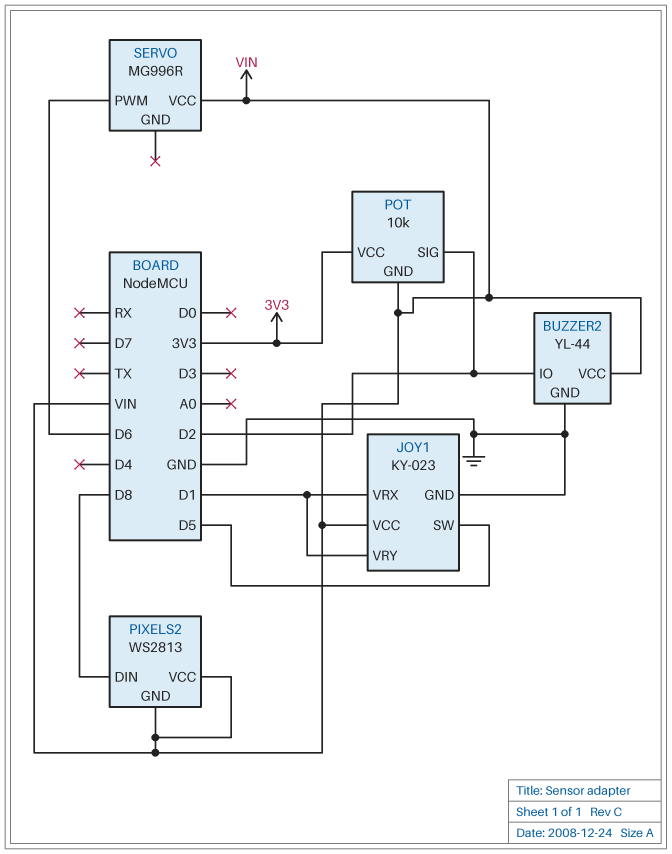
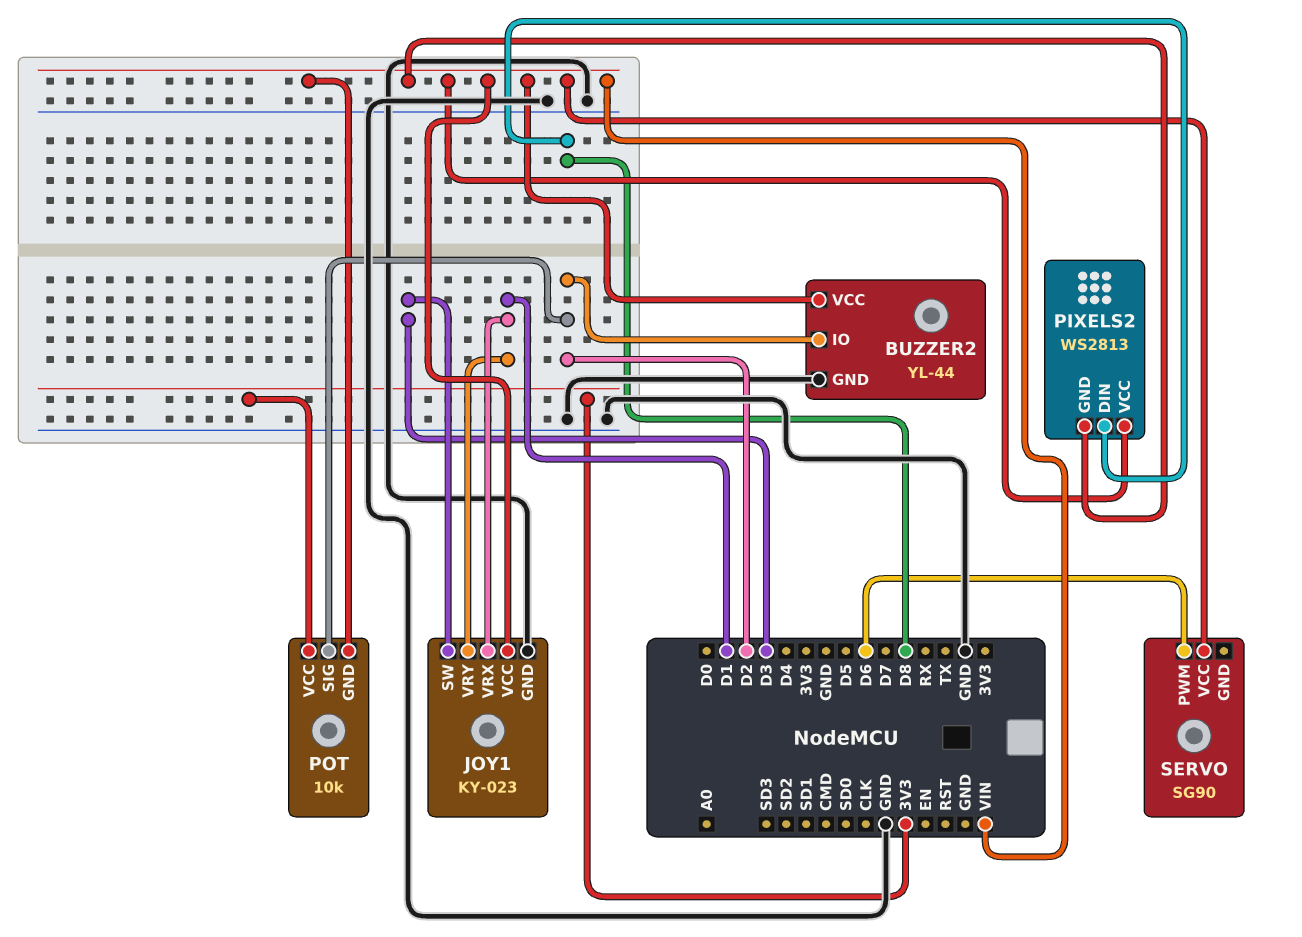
JOY1 pin SW: D5 -> D3
SERVO: MG996R -> SG90

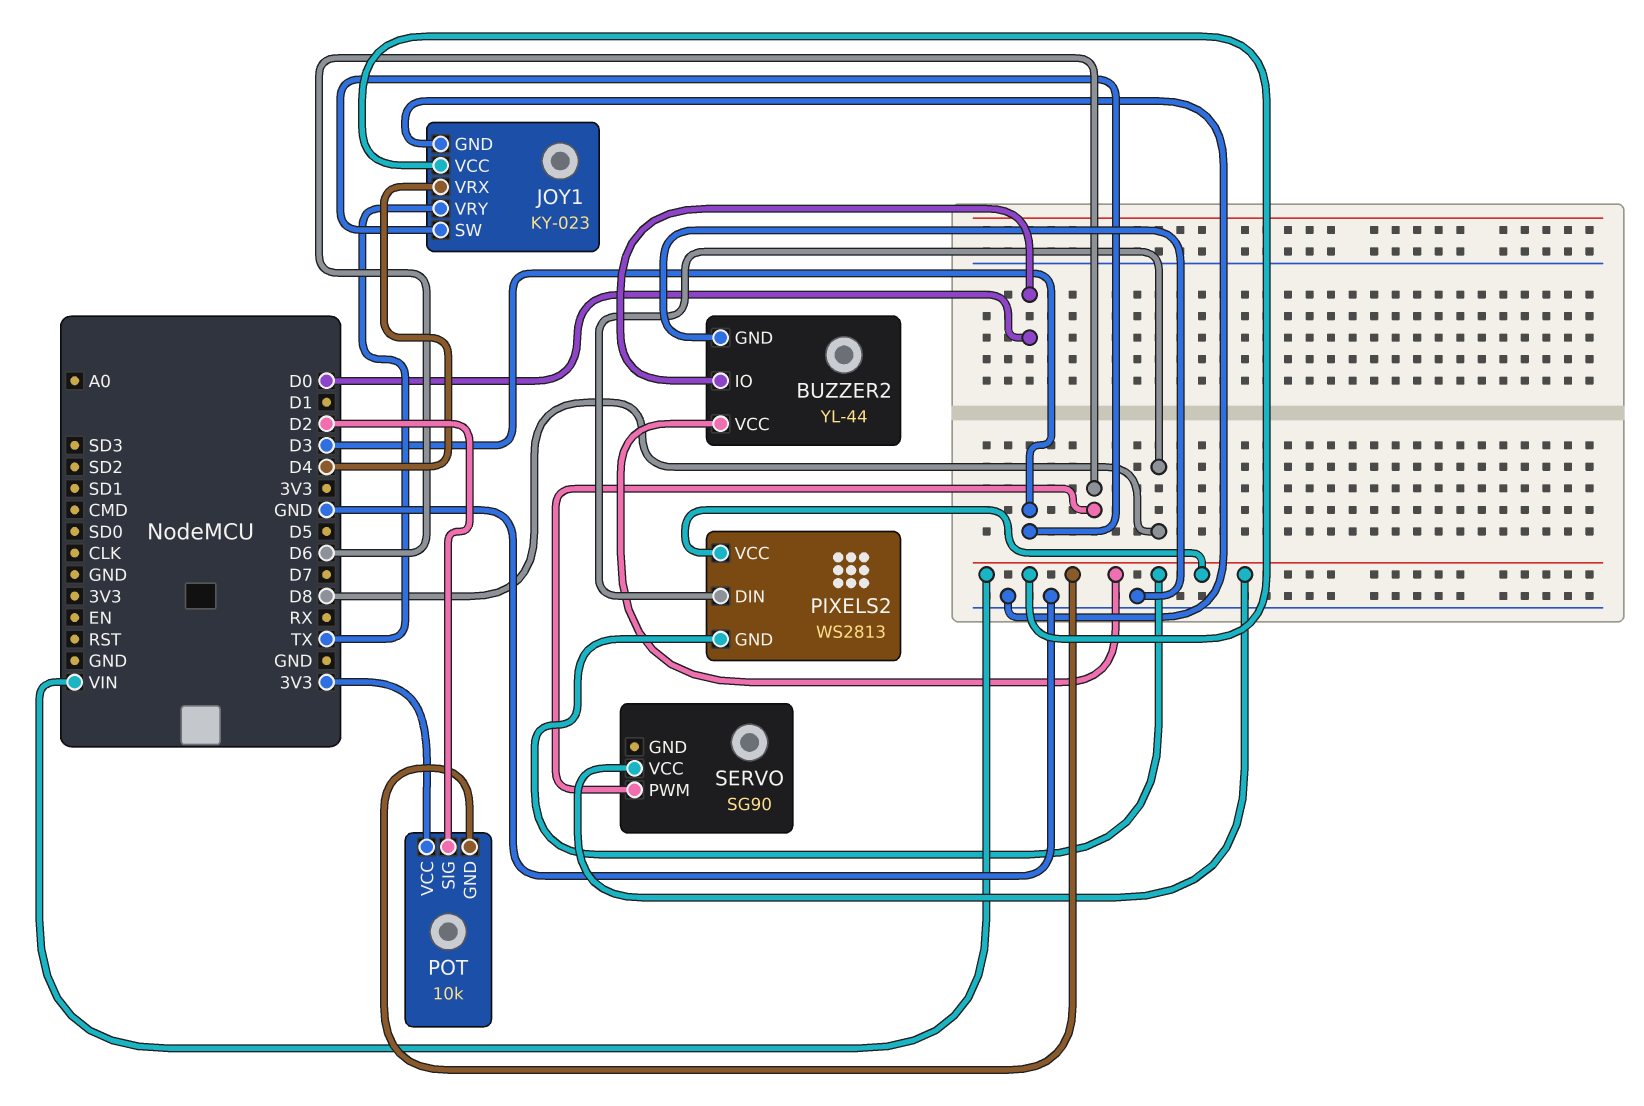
BUZZER2 pin IO: D2 -> D0
JOY1 pin VRX: D1 -> D4
JOY1 pin VRY: D1 -> TX

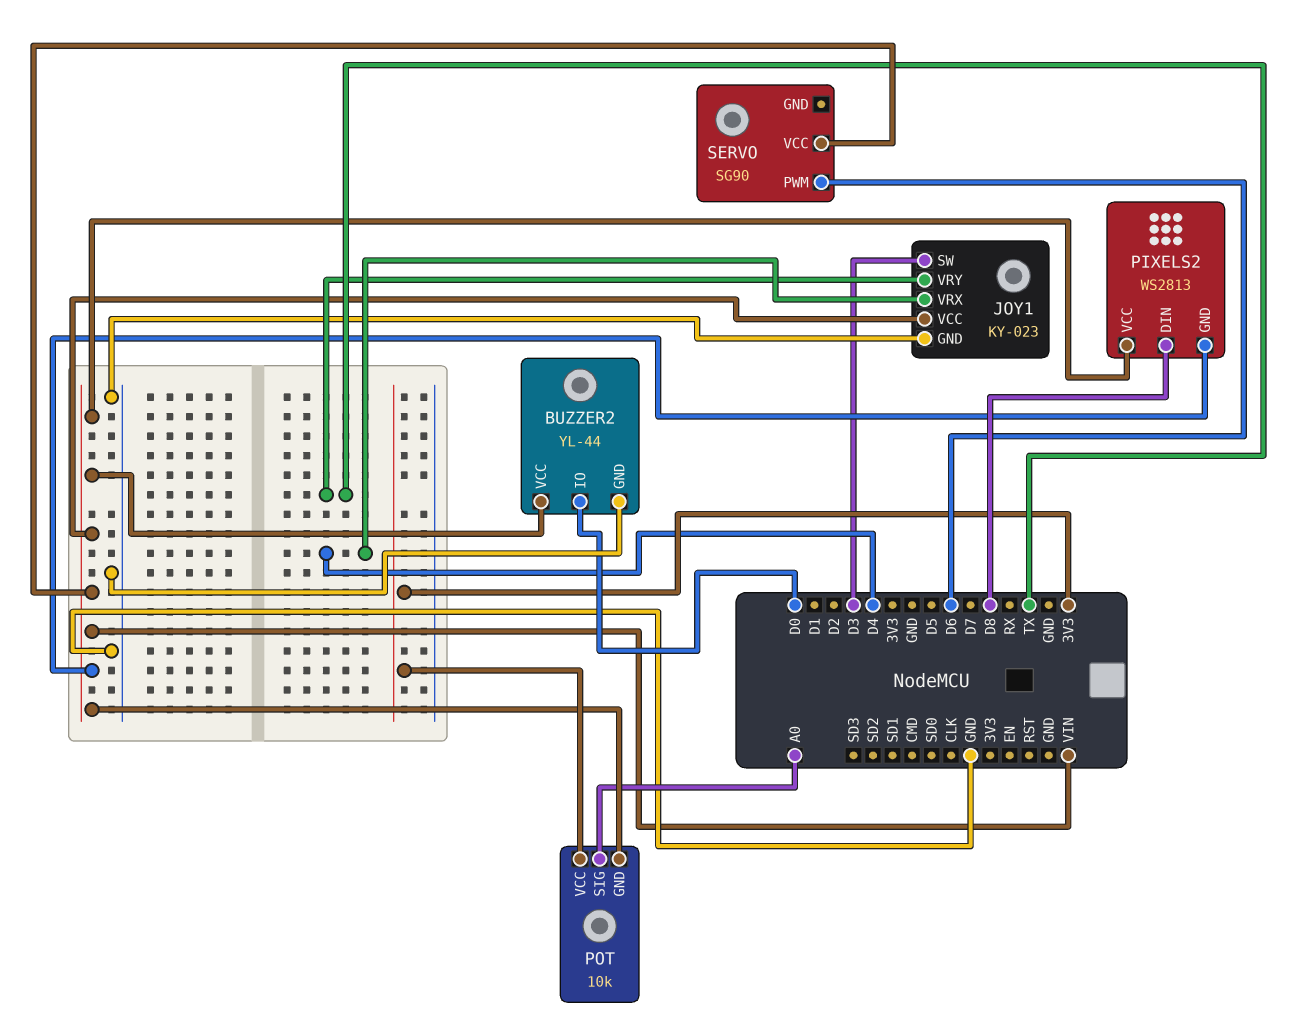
POT pin SIG: D2 -> A0

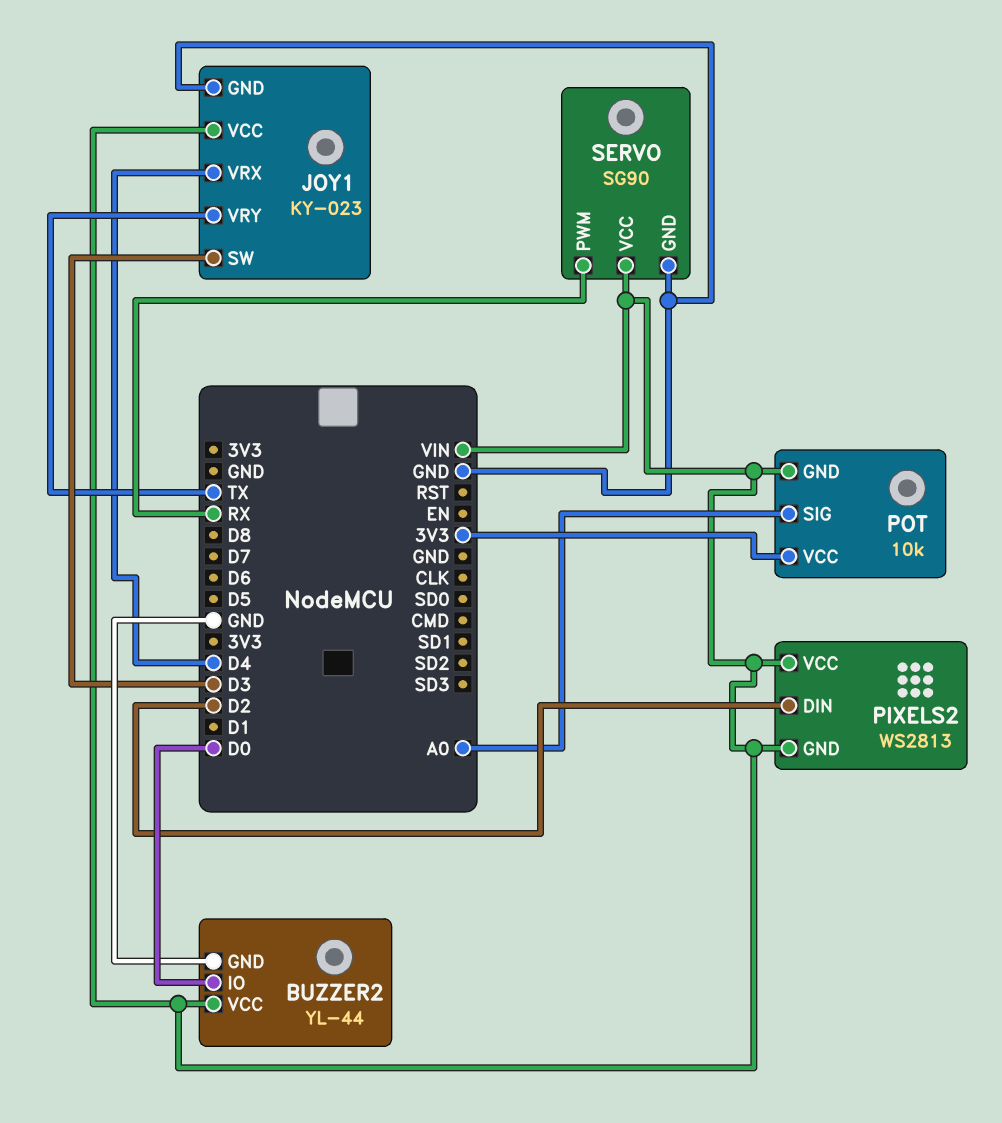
PIXELS2 pin DIN: D8 -> D2
SERVO pin GND: none -> GND
SERVO pin PWM: D6 -> RX

